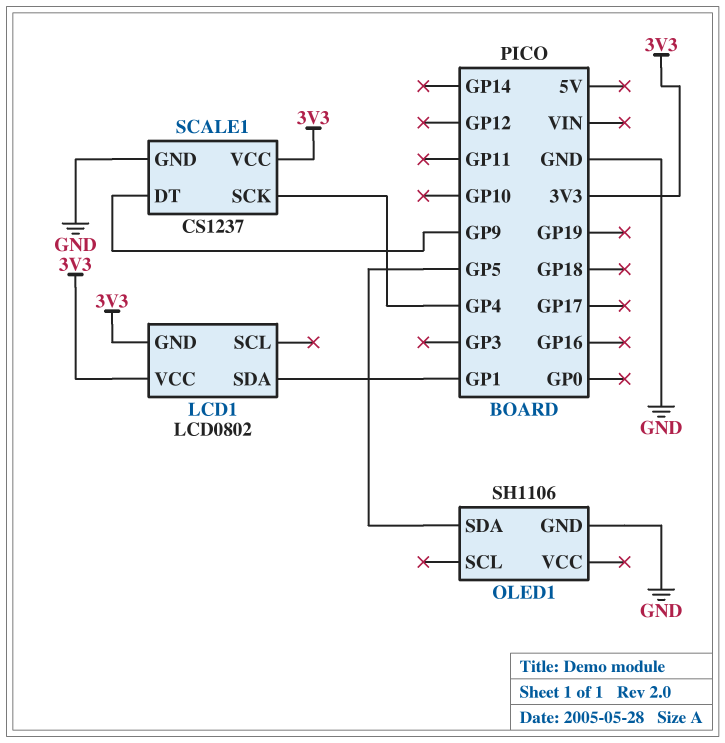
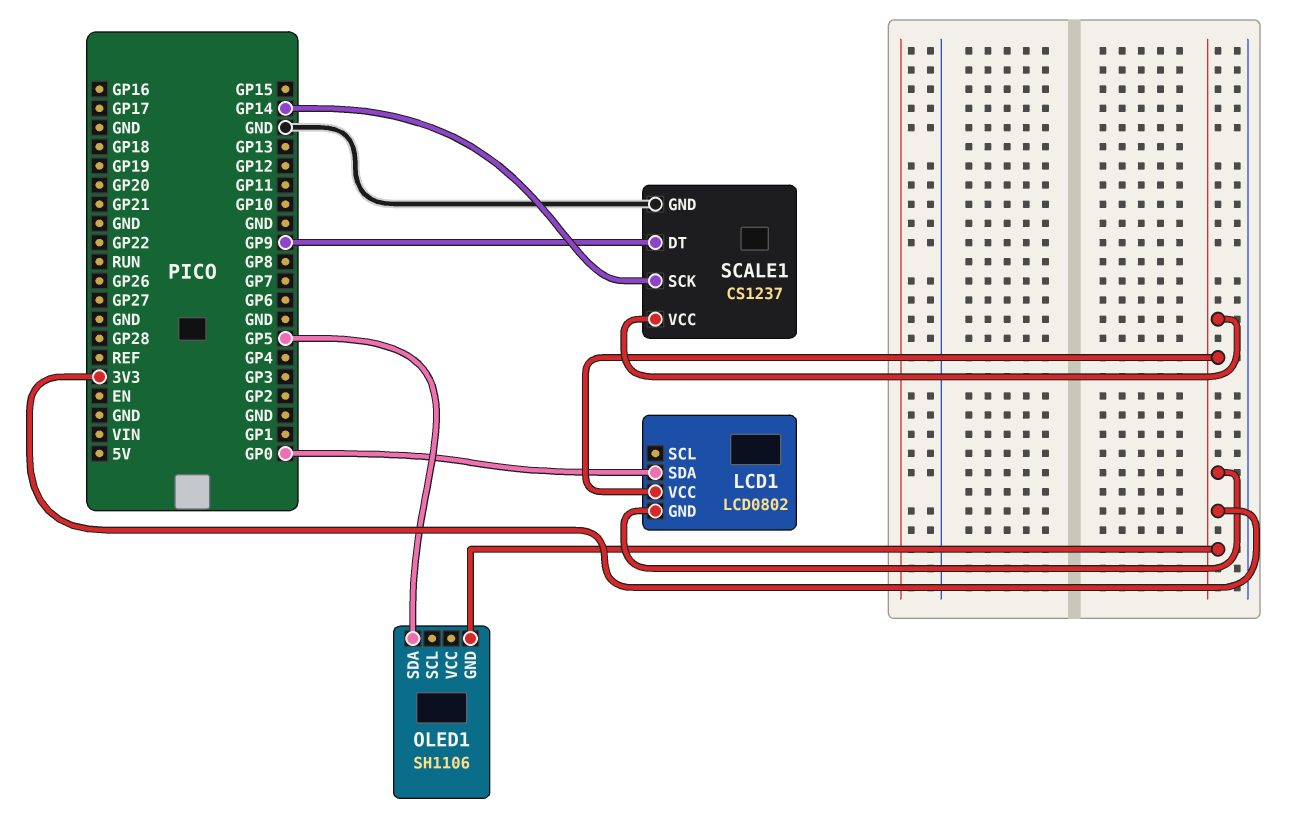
LCD1 pin SDA: GP1 -> GP0
OLED1 pin GND: GND -> 3V3
SCALE1 pin SCK: GP4 -> GP14

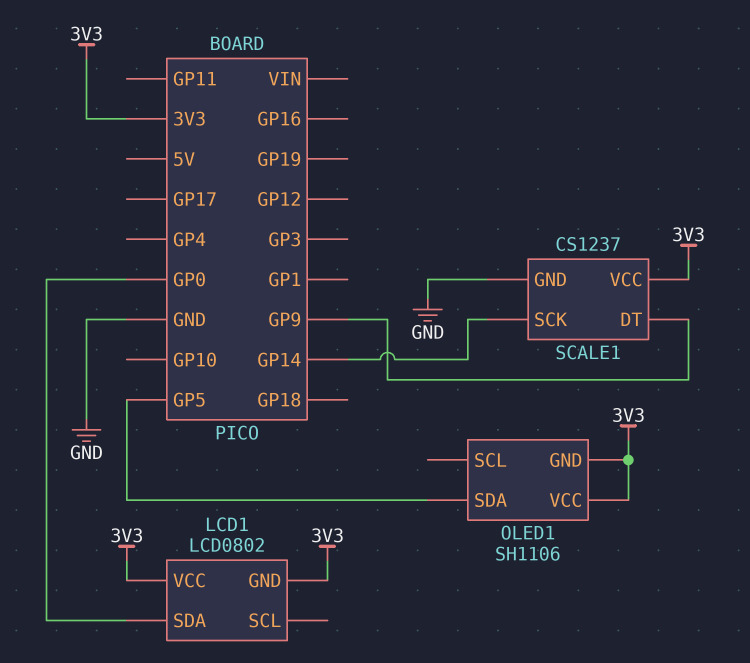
OLED1 pin VCC: none -> 3V3

